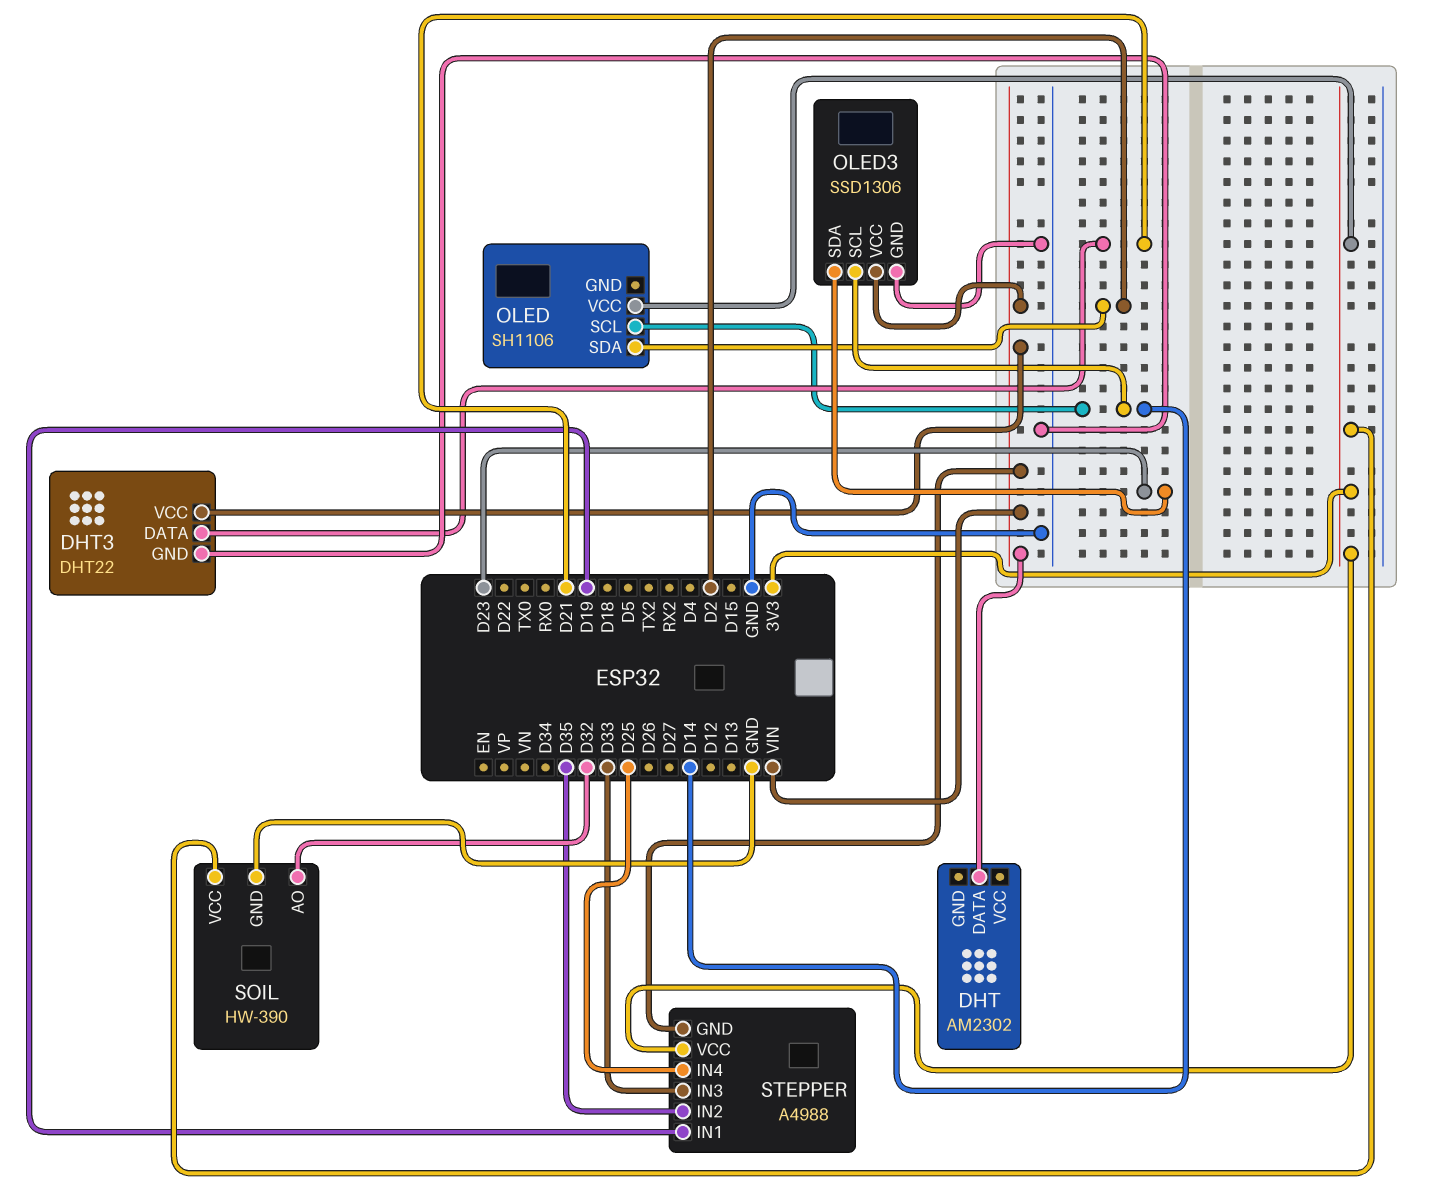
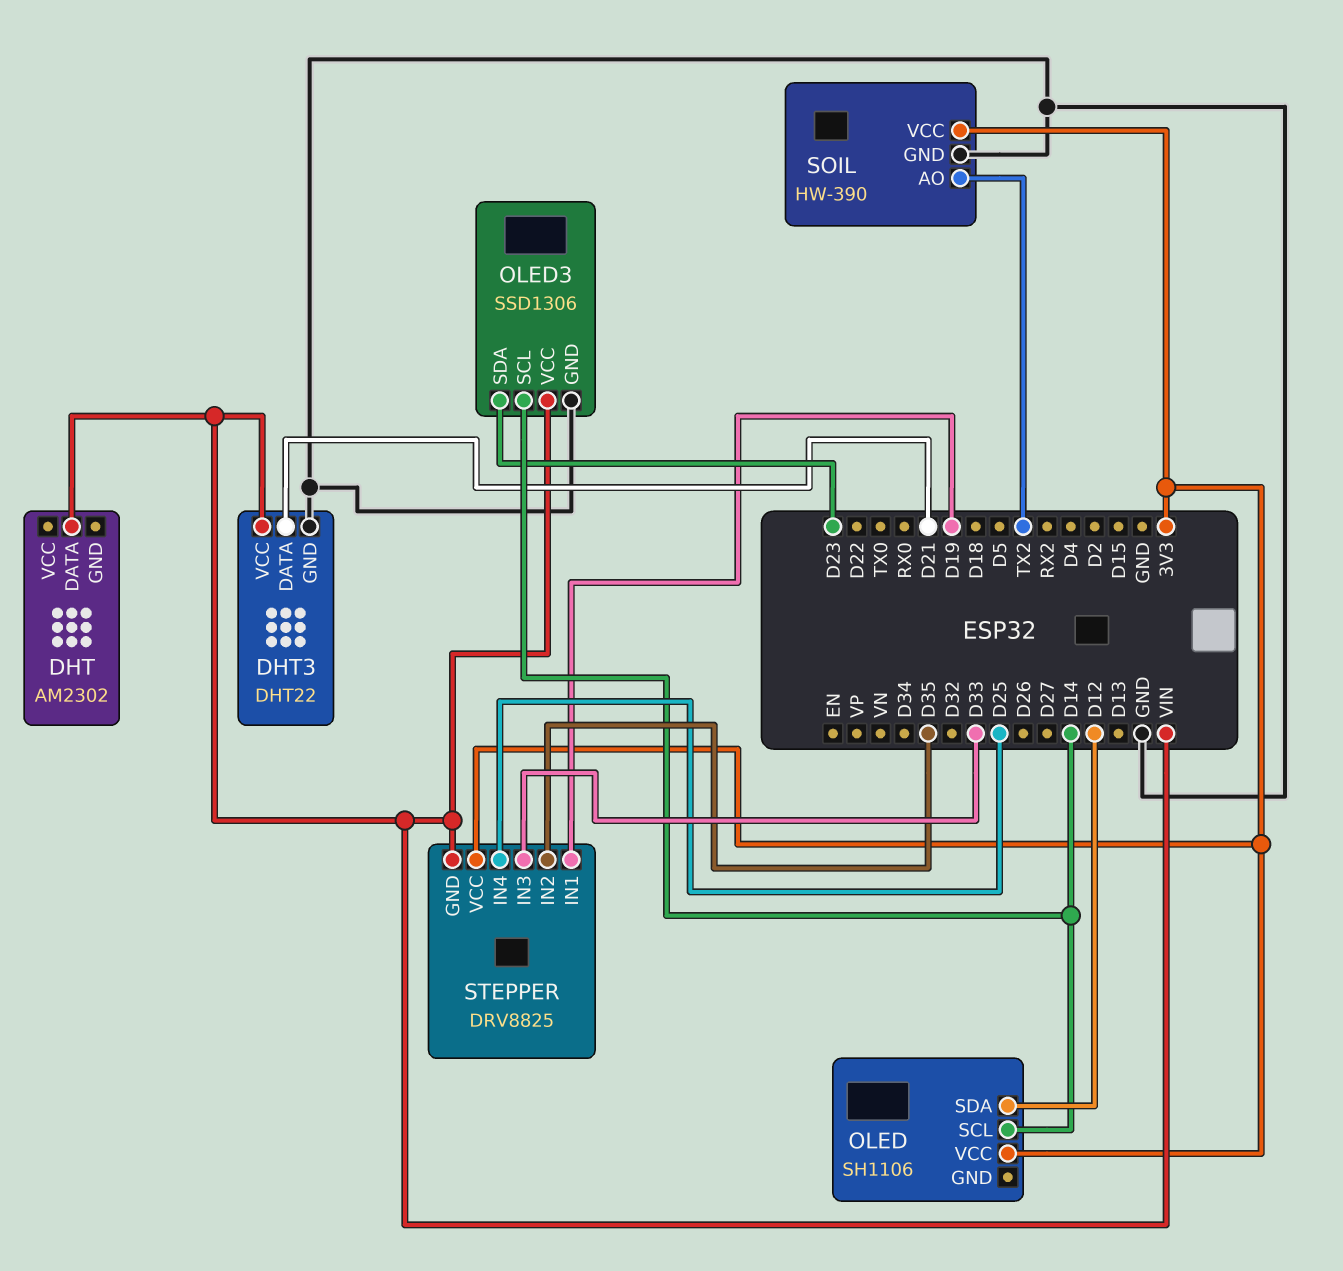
OLED pin SDA: D2 -> D12
SOIL pin AO: D32 -> TX2
STEPPER: A4988 -> DRV8825

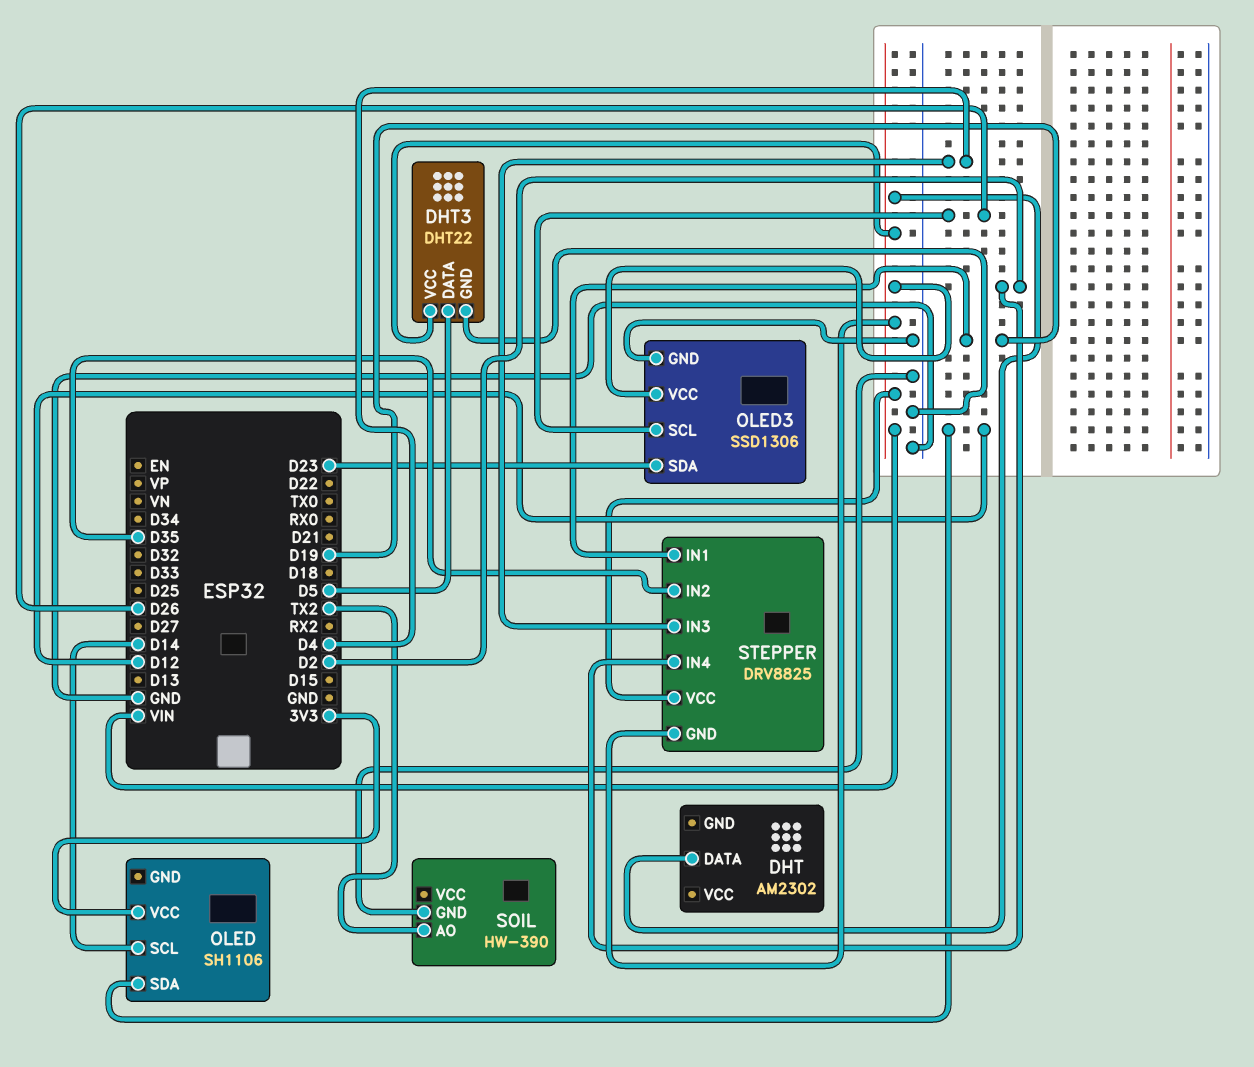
DHT3 pin DATA: D21 -> D5
OLED3 pin SCL: D14 -> D26
SOIL pin VCC: 3V3 -> none
STEPPER pin IN3: D33 -> D4
STEPPER pin IN4: D25 -> D2
STEPPER pin VCC: 3V3 -> VIN

